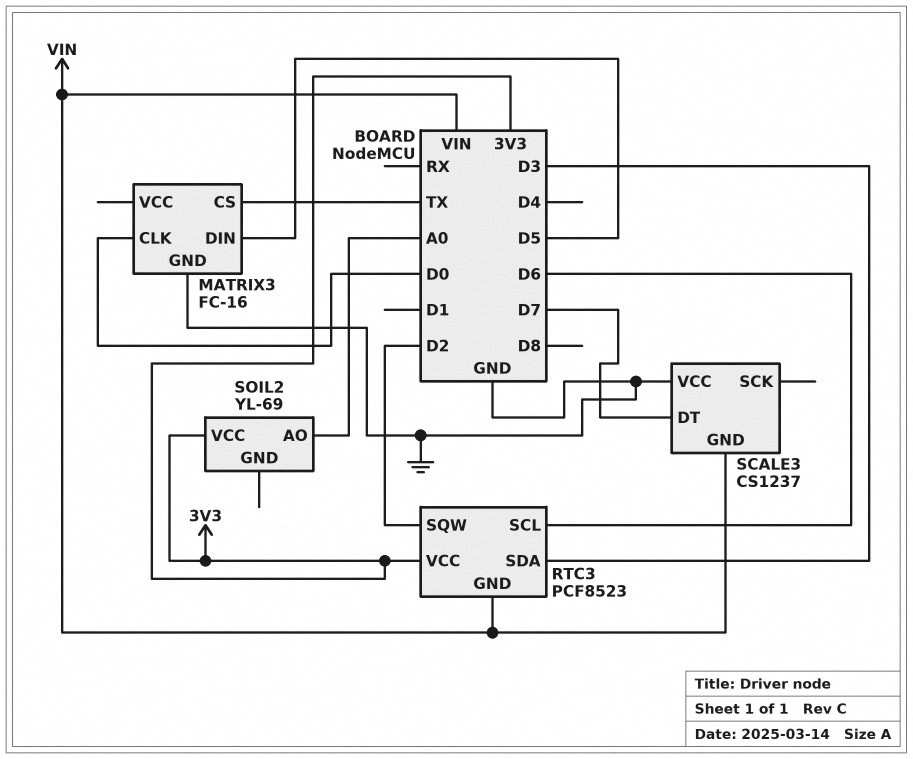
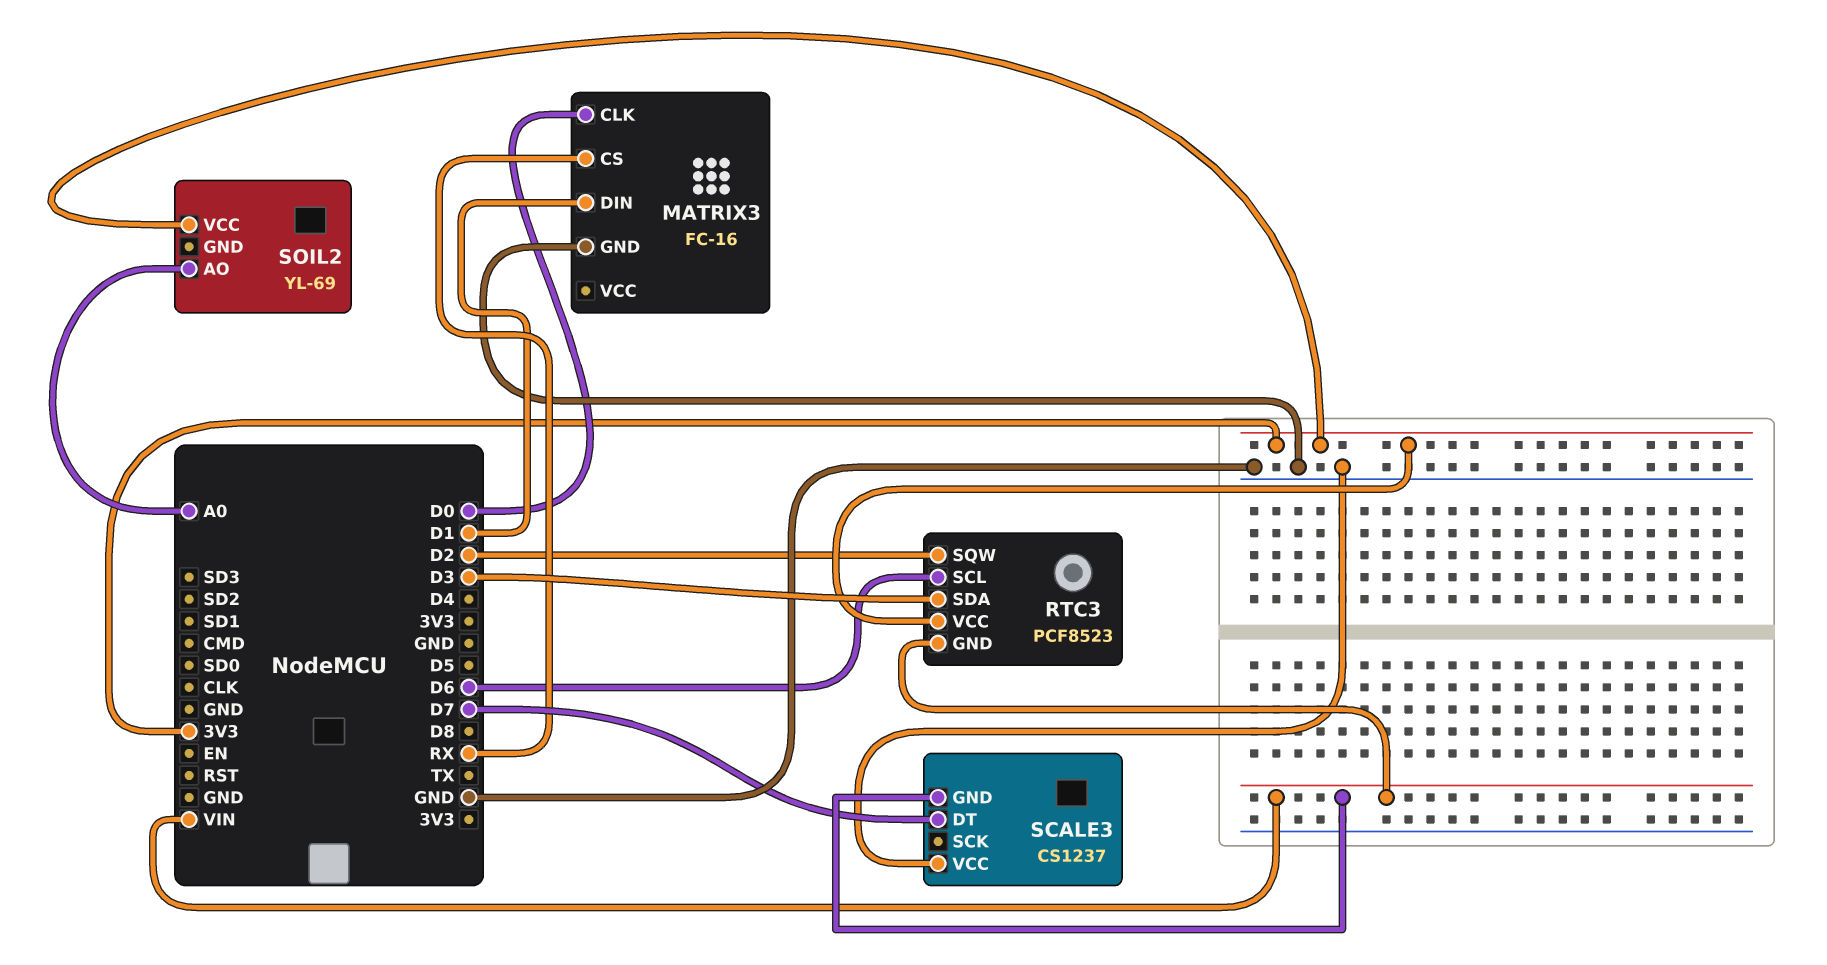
MATRIX3 pin CS: TX -> RX
MATRIX3 pin DIN: D5 -> D1

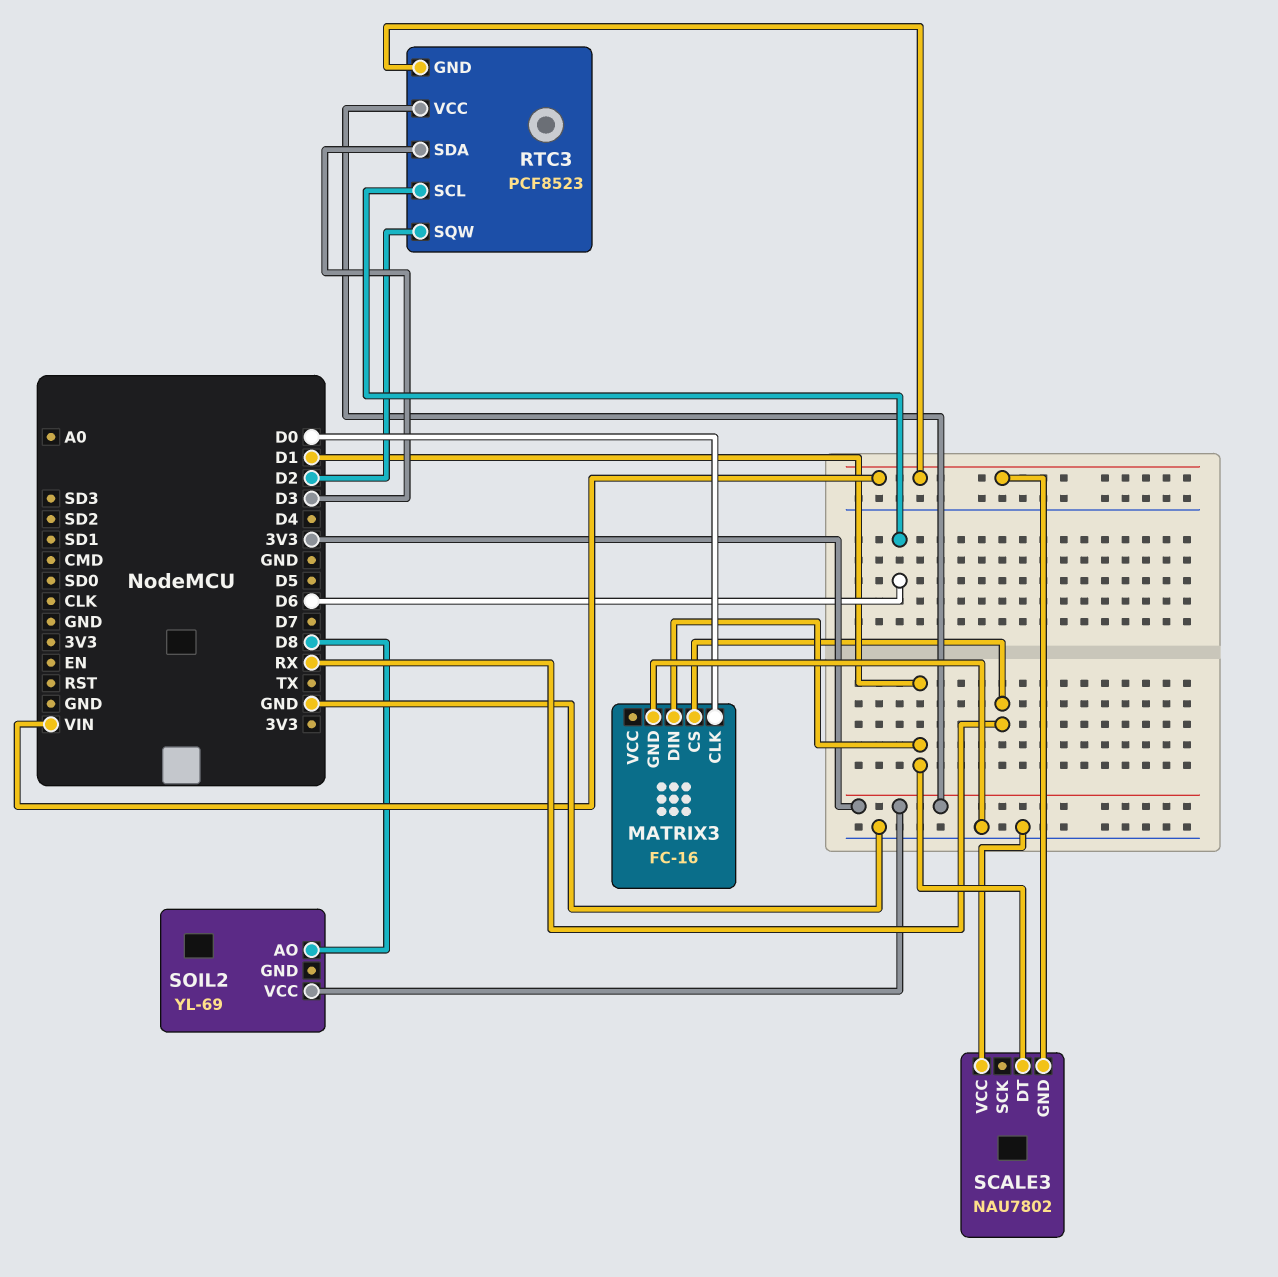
SCALE3: CS1237 -> NAU7802
SCALE3 pin DT: D7 -> D1
SOIL2 pin AO: A0 -> D8

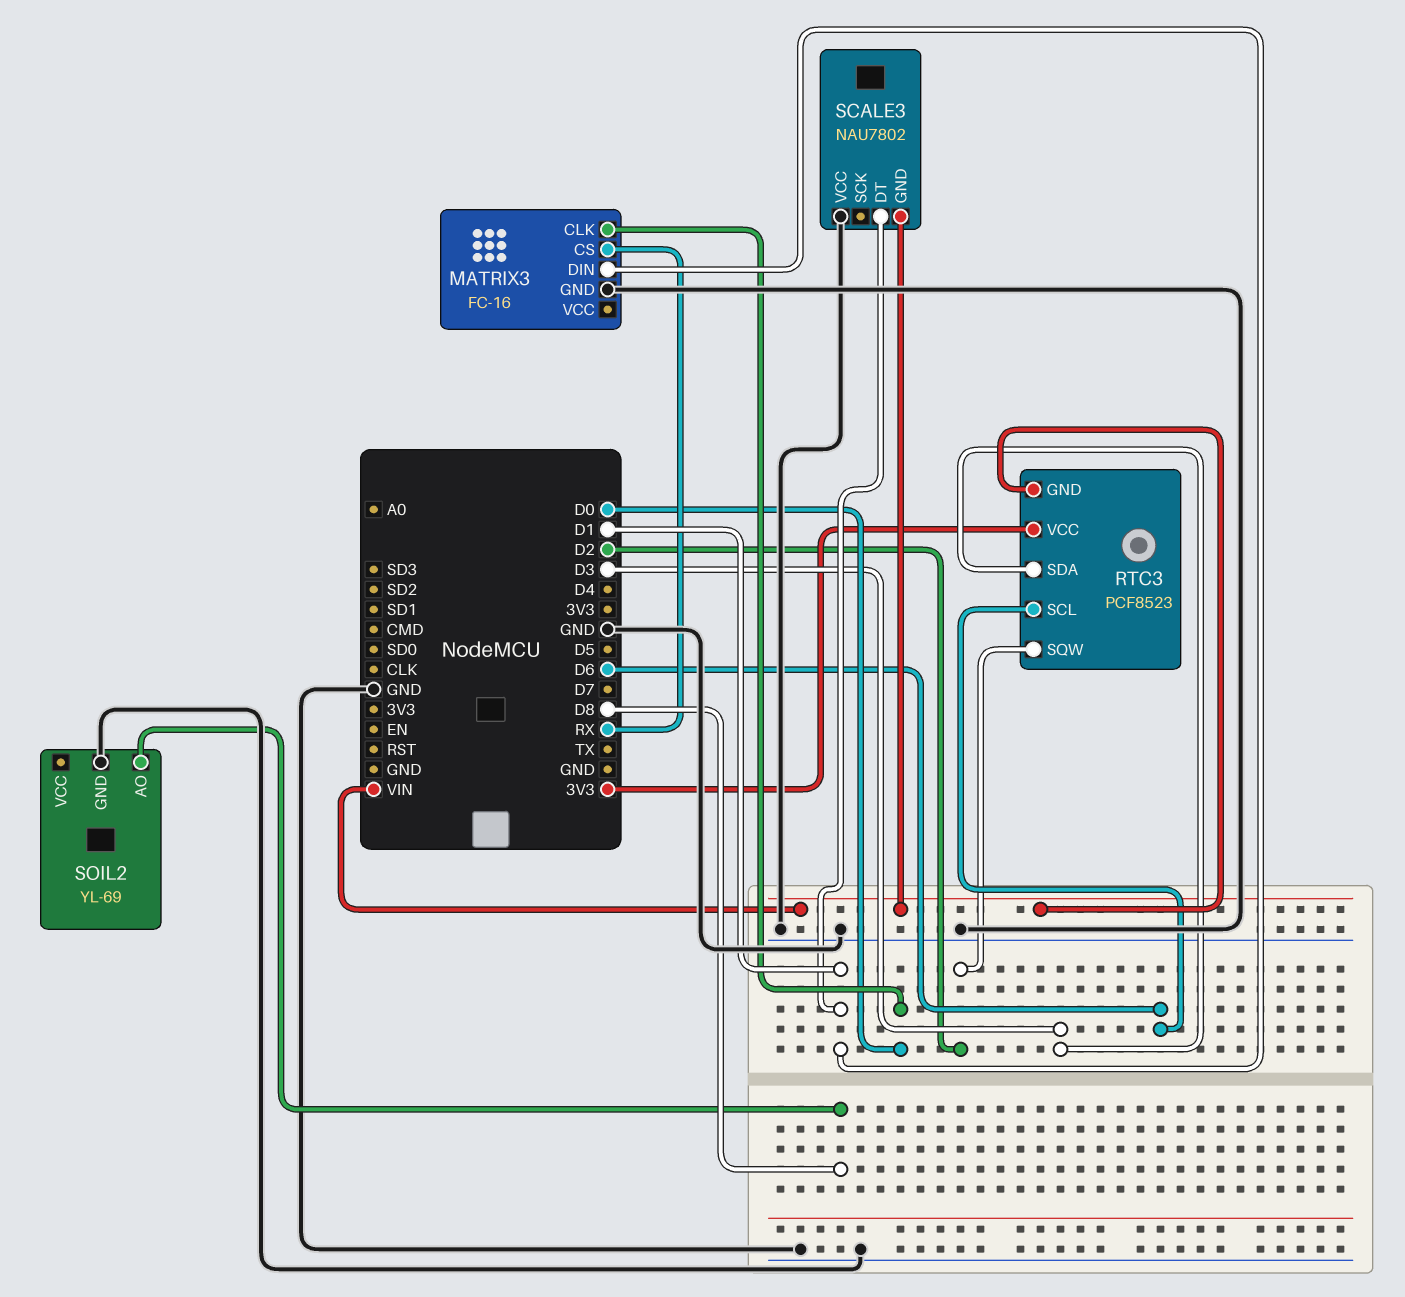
SOIL2 pin GND: none -> GND
SOIL2 pin VCC: 3V3 -> none

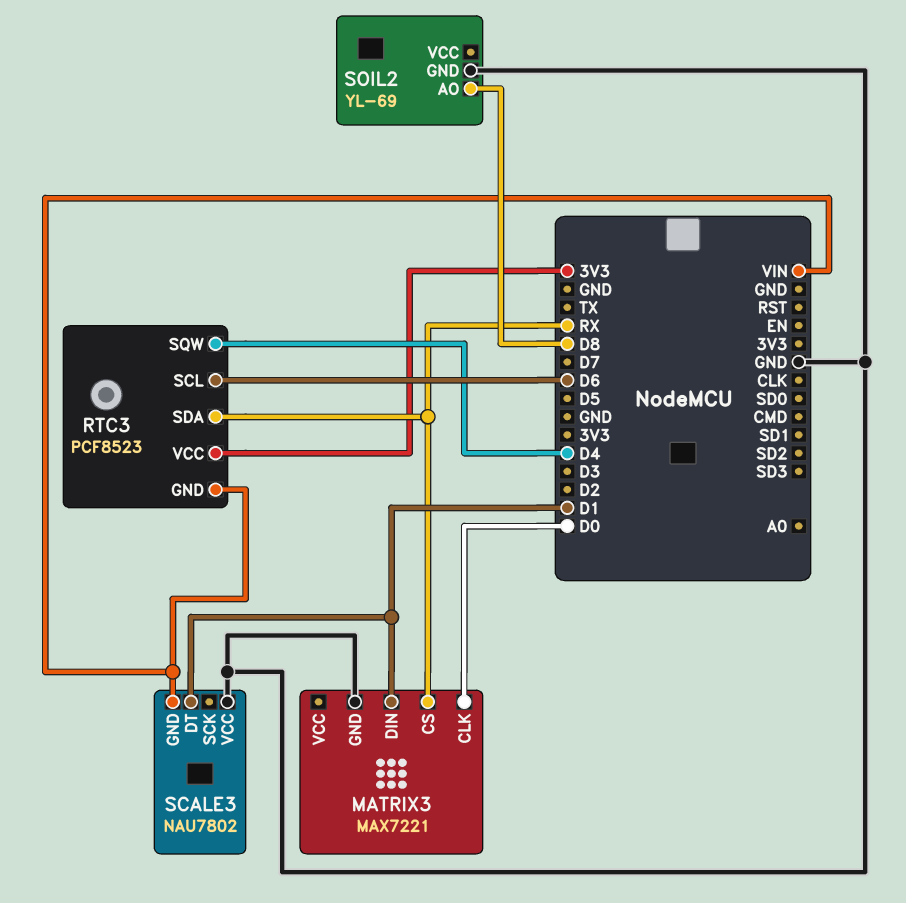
MATRIX3: FC-16 -> MAX7221
RTC3 pin SDA: D3 -> RX
RTC3 pin SQW: D2 -> D4

